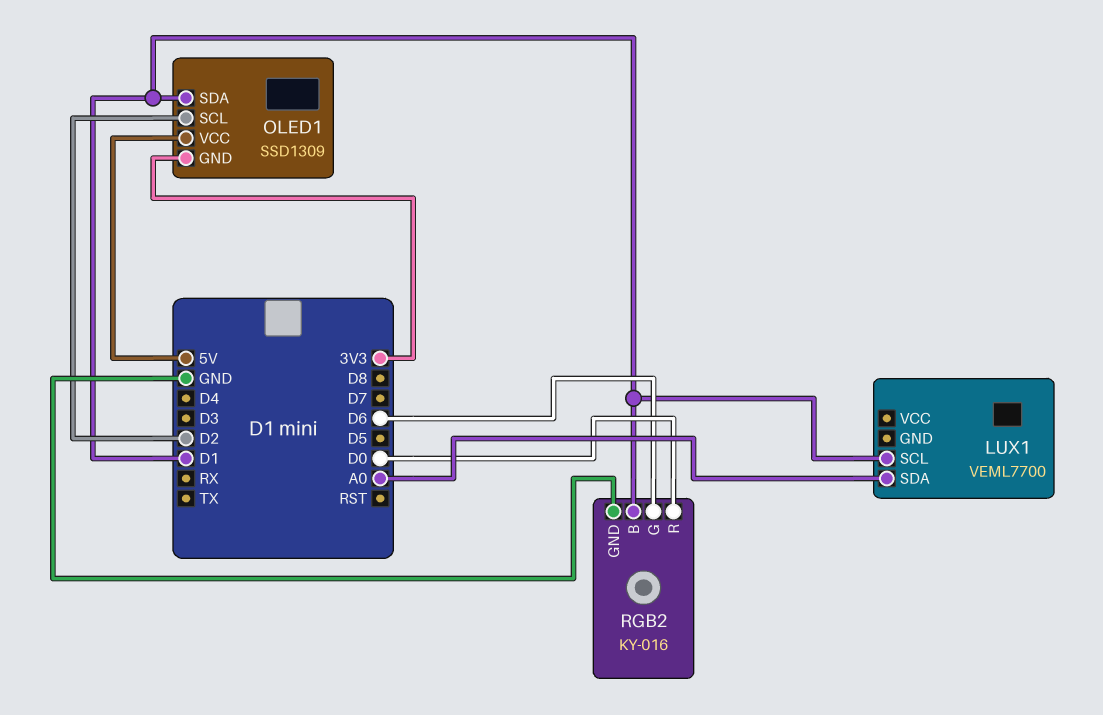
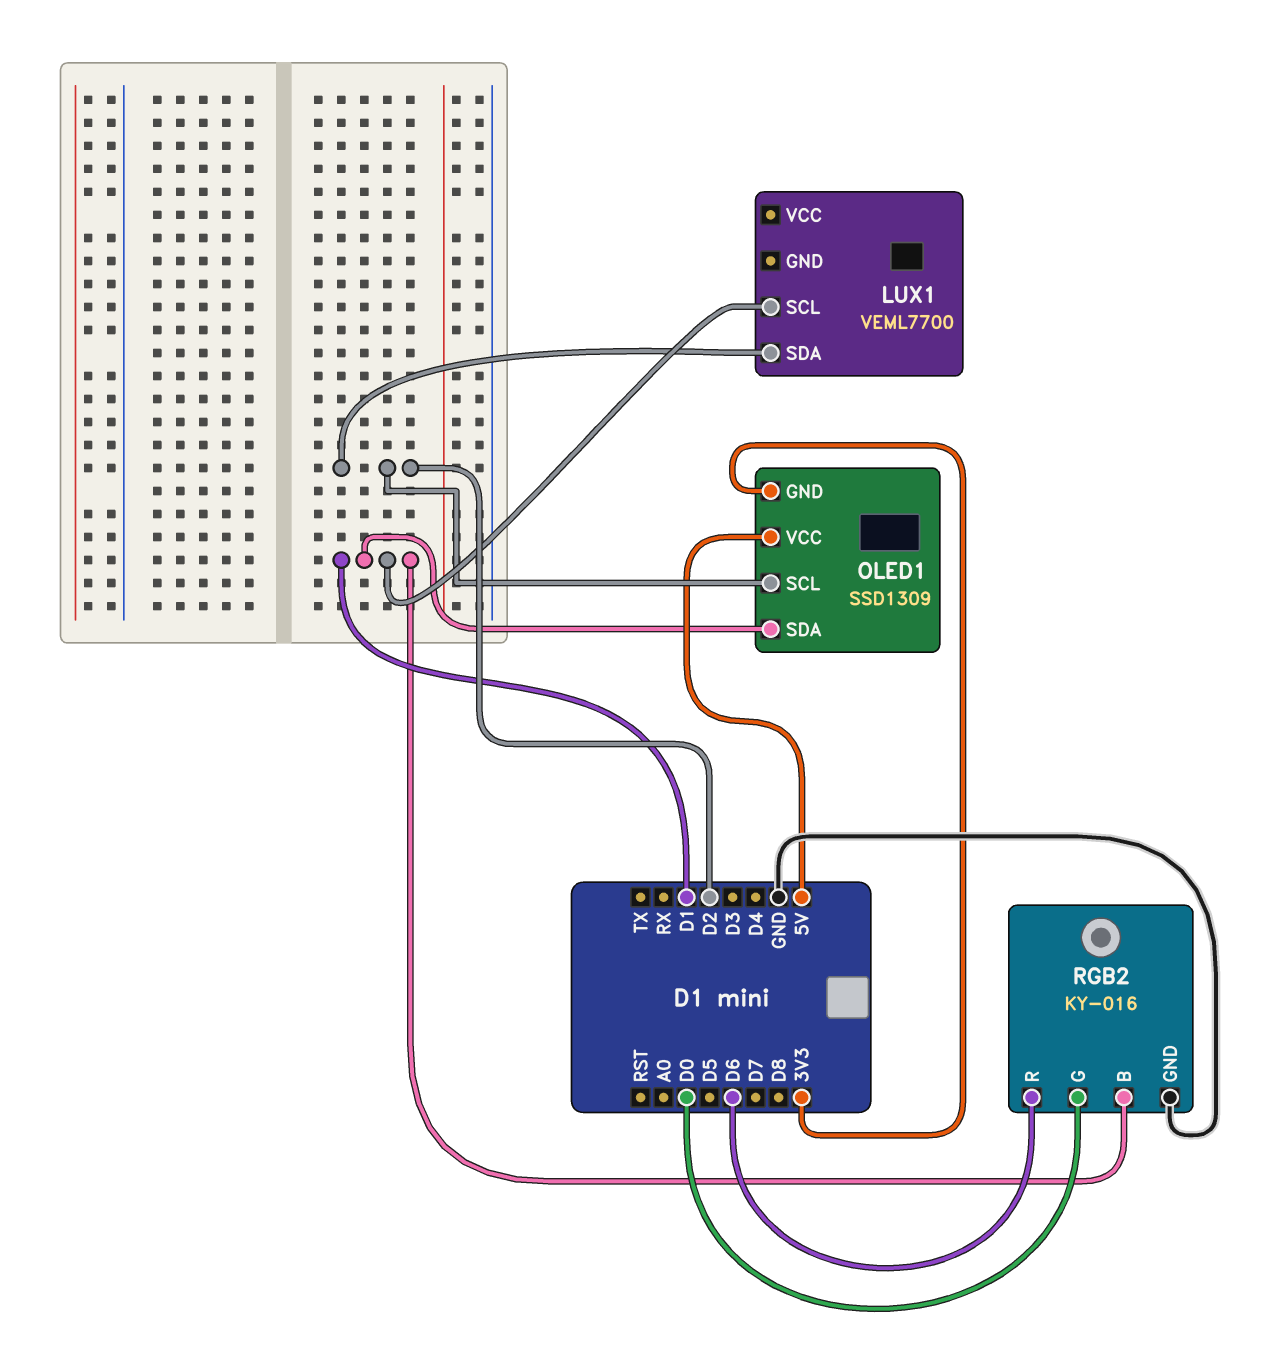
LUX1 pin SDA: A0 -> D2
RGB2 pin G: D6 -> D0
RGB2 pin R: D0 -> D6

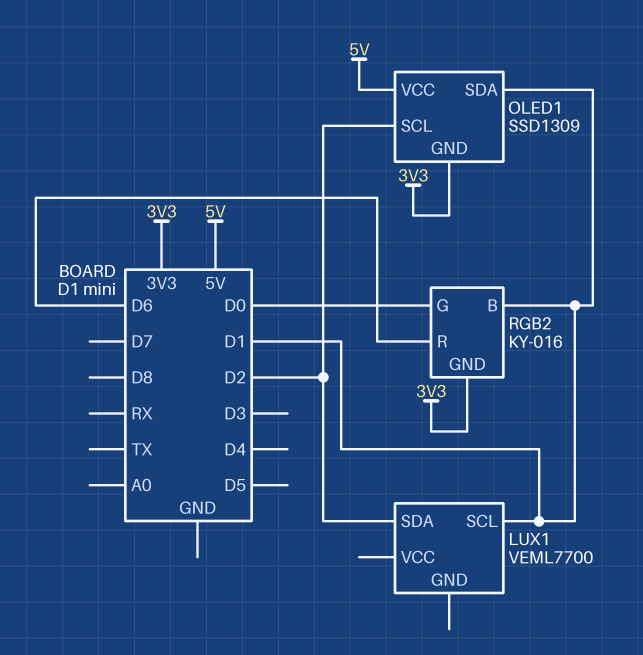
RGB2 pin GND: GND -> 3V3

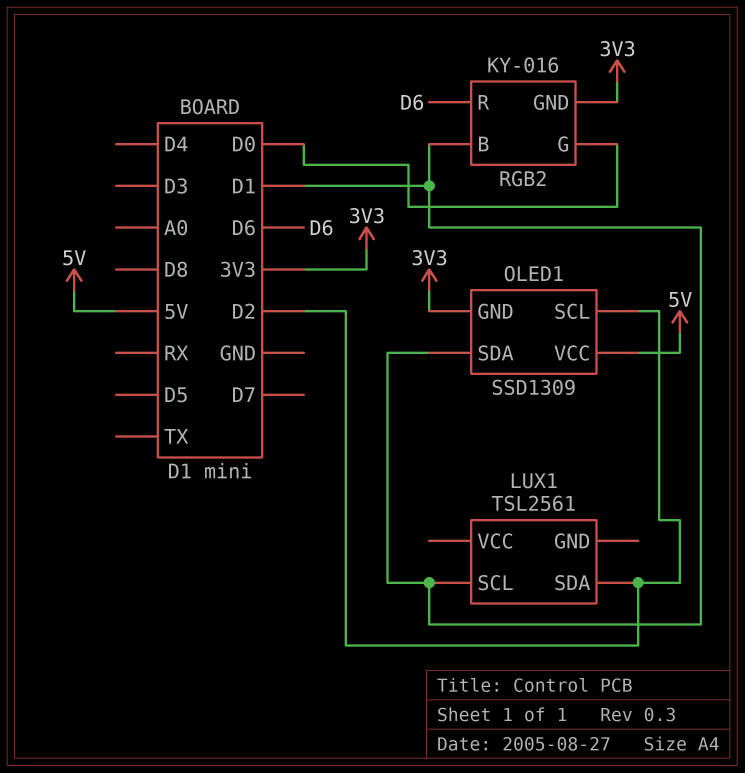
LUX1: VEML7700 -> TSL2561

